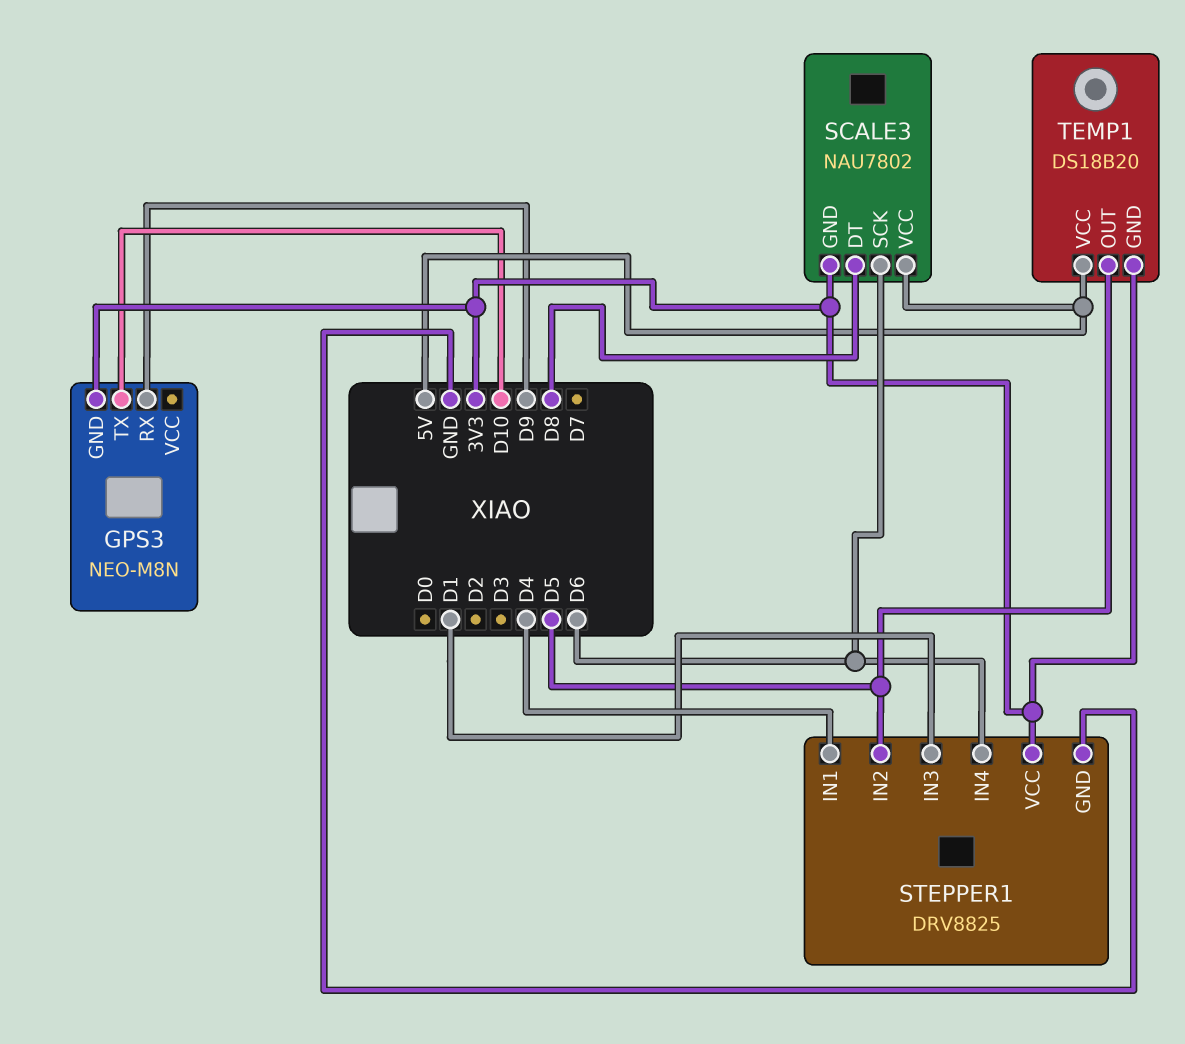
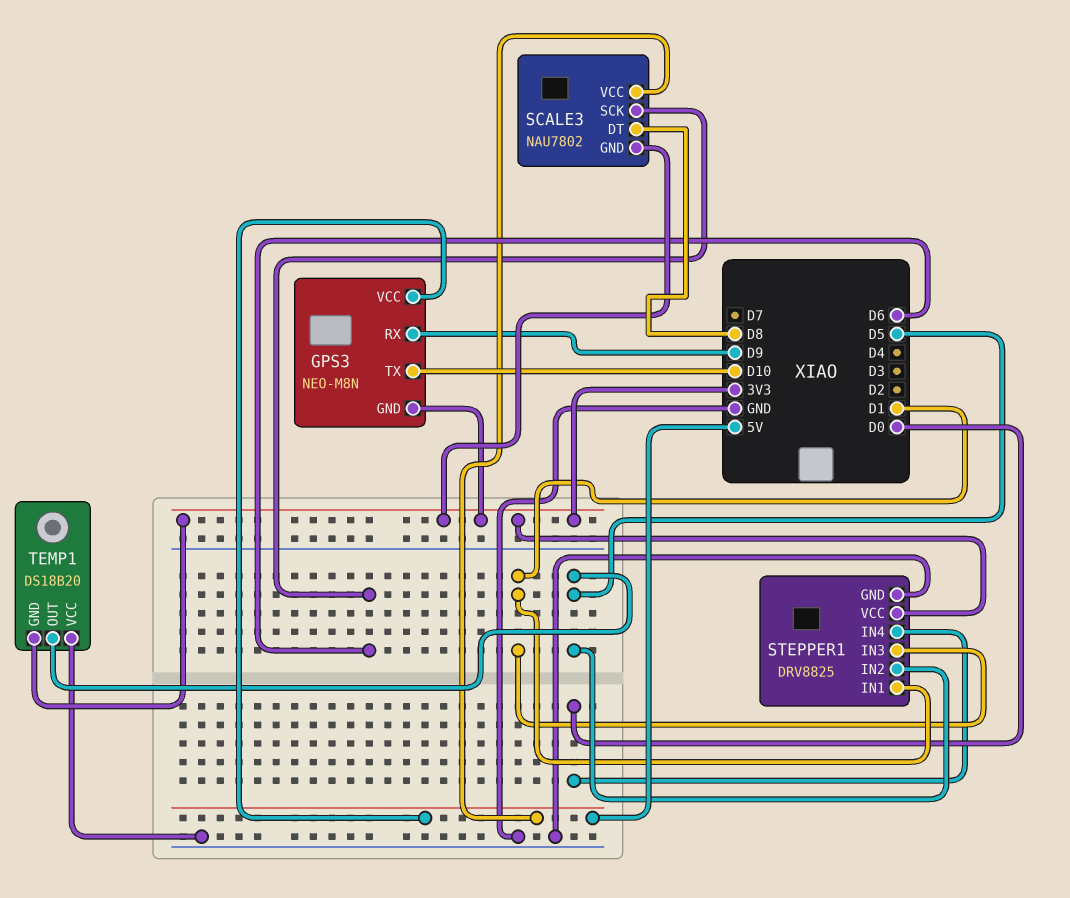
GPS3 pin VCC: none -> 5V
STEPPER1 pin IN1: D4 -> D1
STEPPER1 pin IN4: D6 -> D0
TEMP1 pin VCC: 5V -> GND

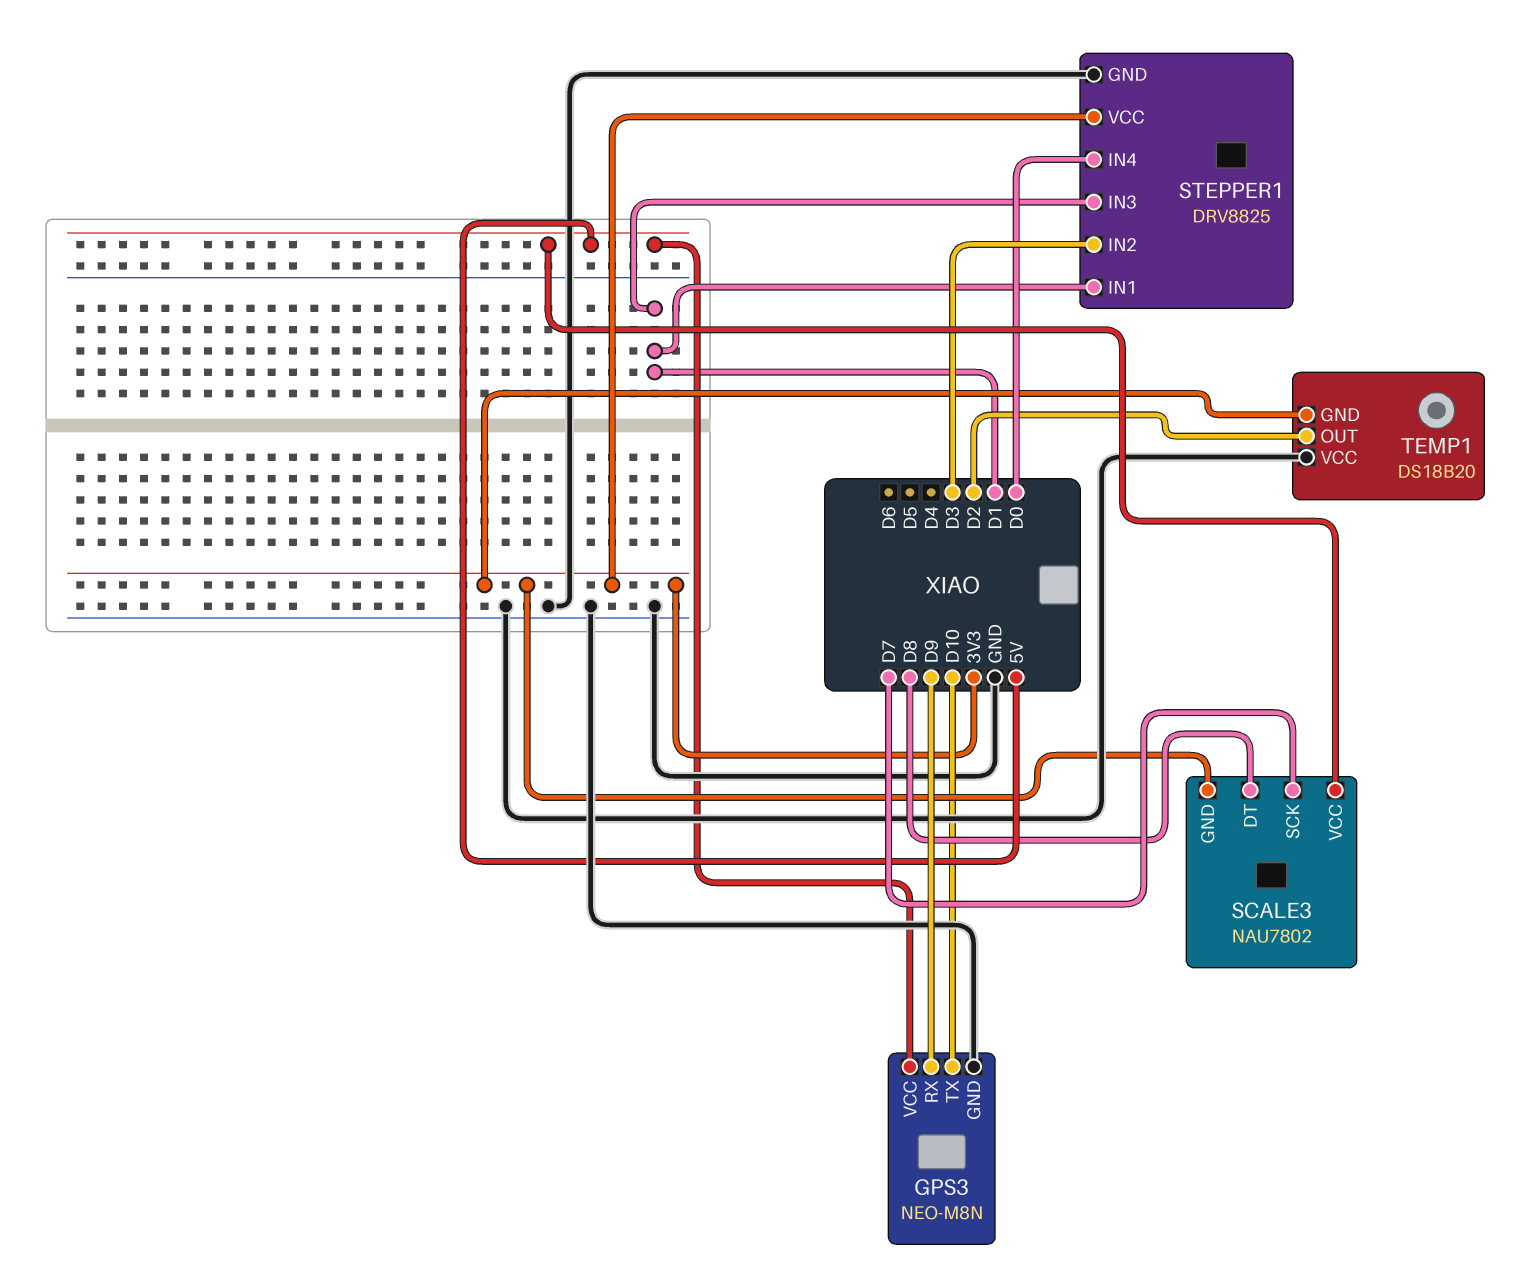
GPS3 pin GND: 3V3 -> GND
SCALE3 pin SCK: D6 -> D7
STEPPER1 pin IN2: D5 -> D3
TEMP1 pin OUT: D5 -> D2

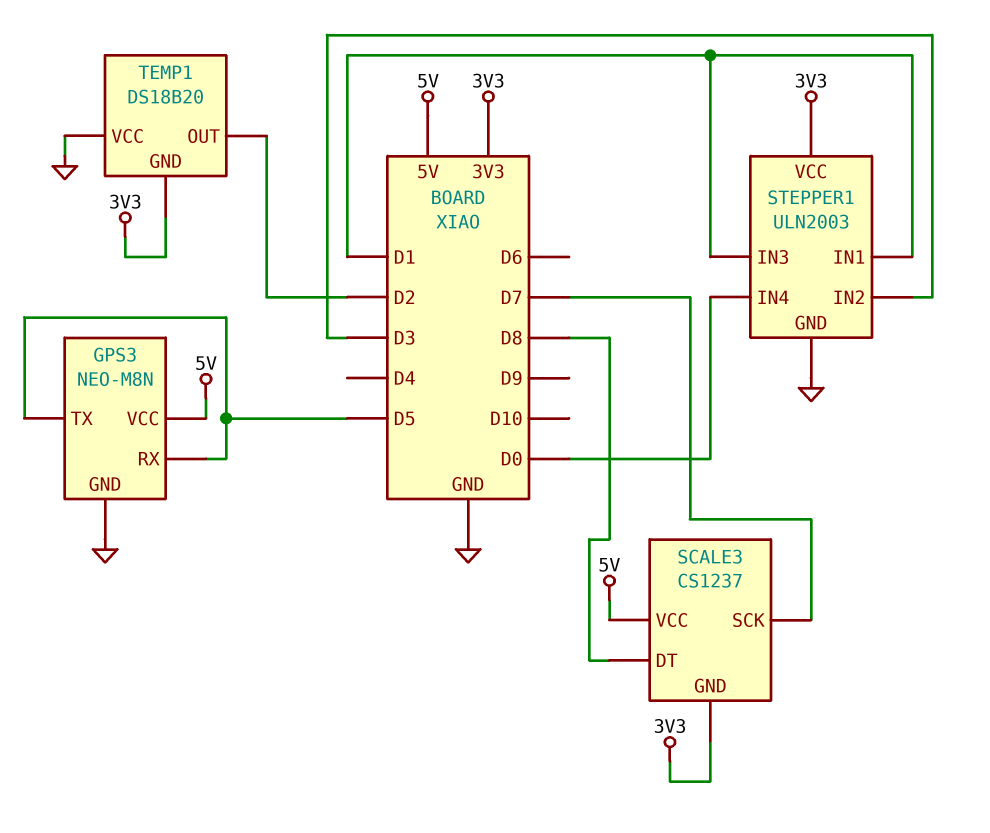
GPS3 pin RX: D9 -> D5
GPS3 pin TX: D10 -> D5
SCALE3: NAU7802 -> CS1237
STEPPER1: DRV8825 -> ULN2003

